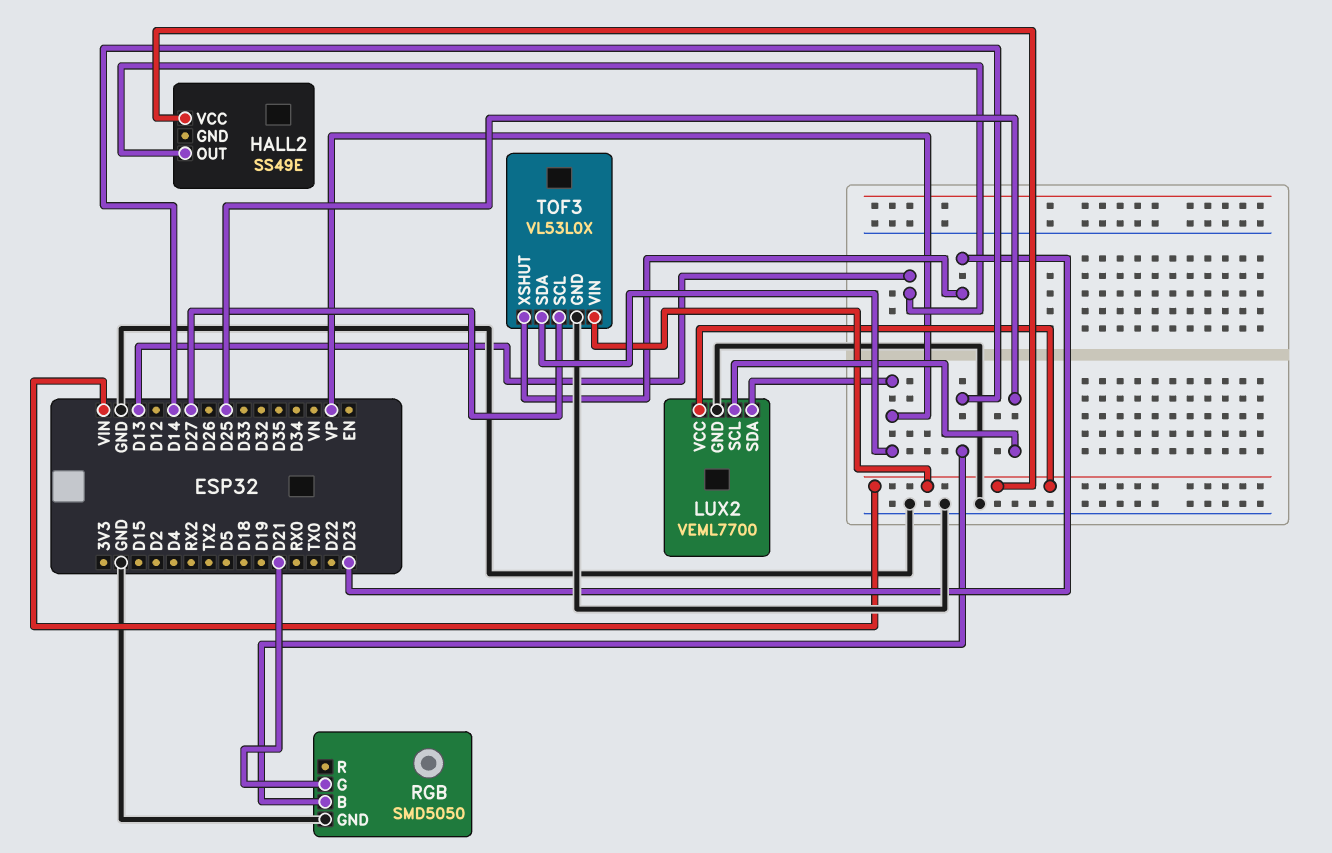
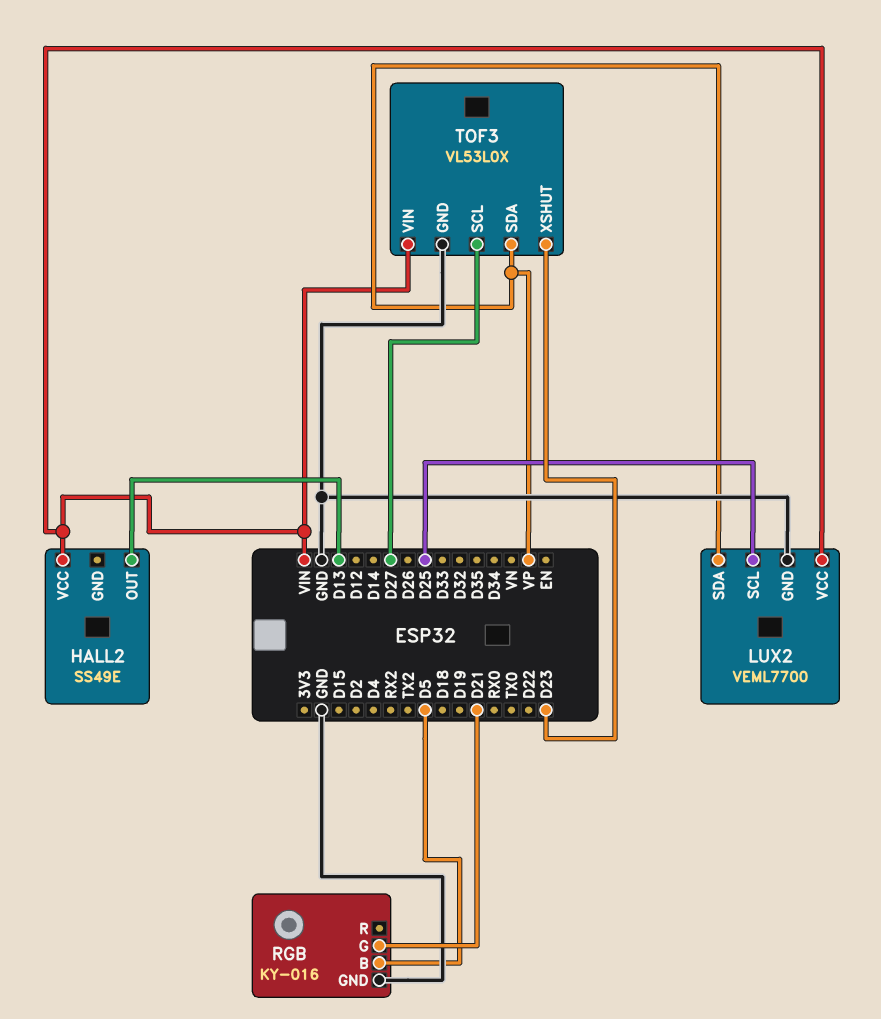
RGB: SMD5050 -> KY-016
RGB pin B: D14 -> D5

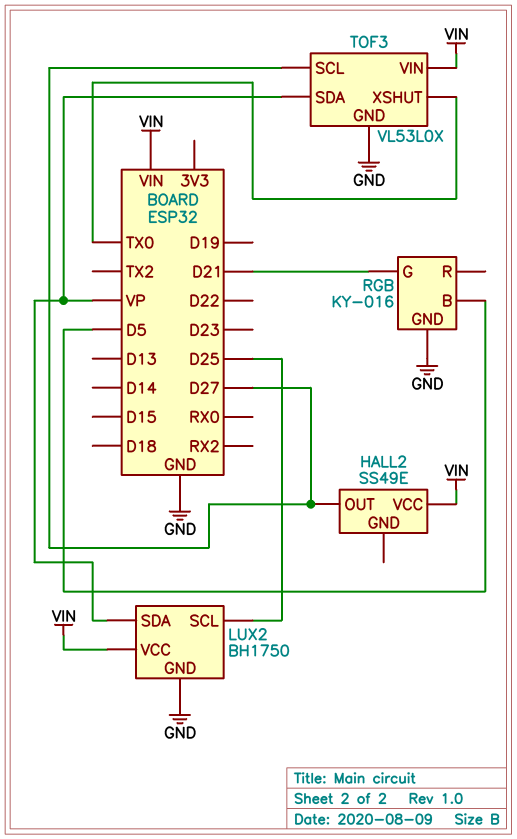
HALL2 pin OUT: D13 -> D27
LUX2: VEML7700 -> BH1750
TOF3 pin XSHUT: D23 -> TX0

